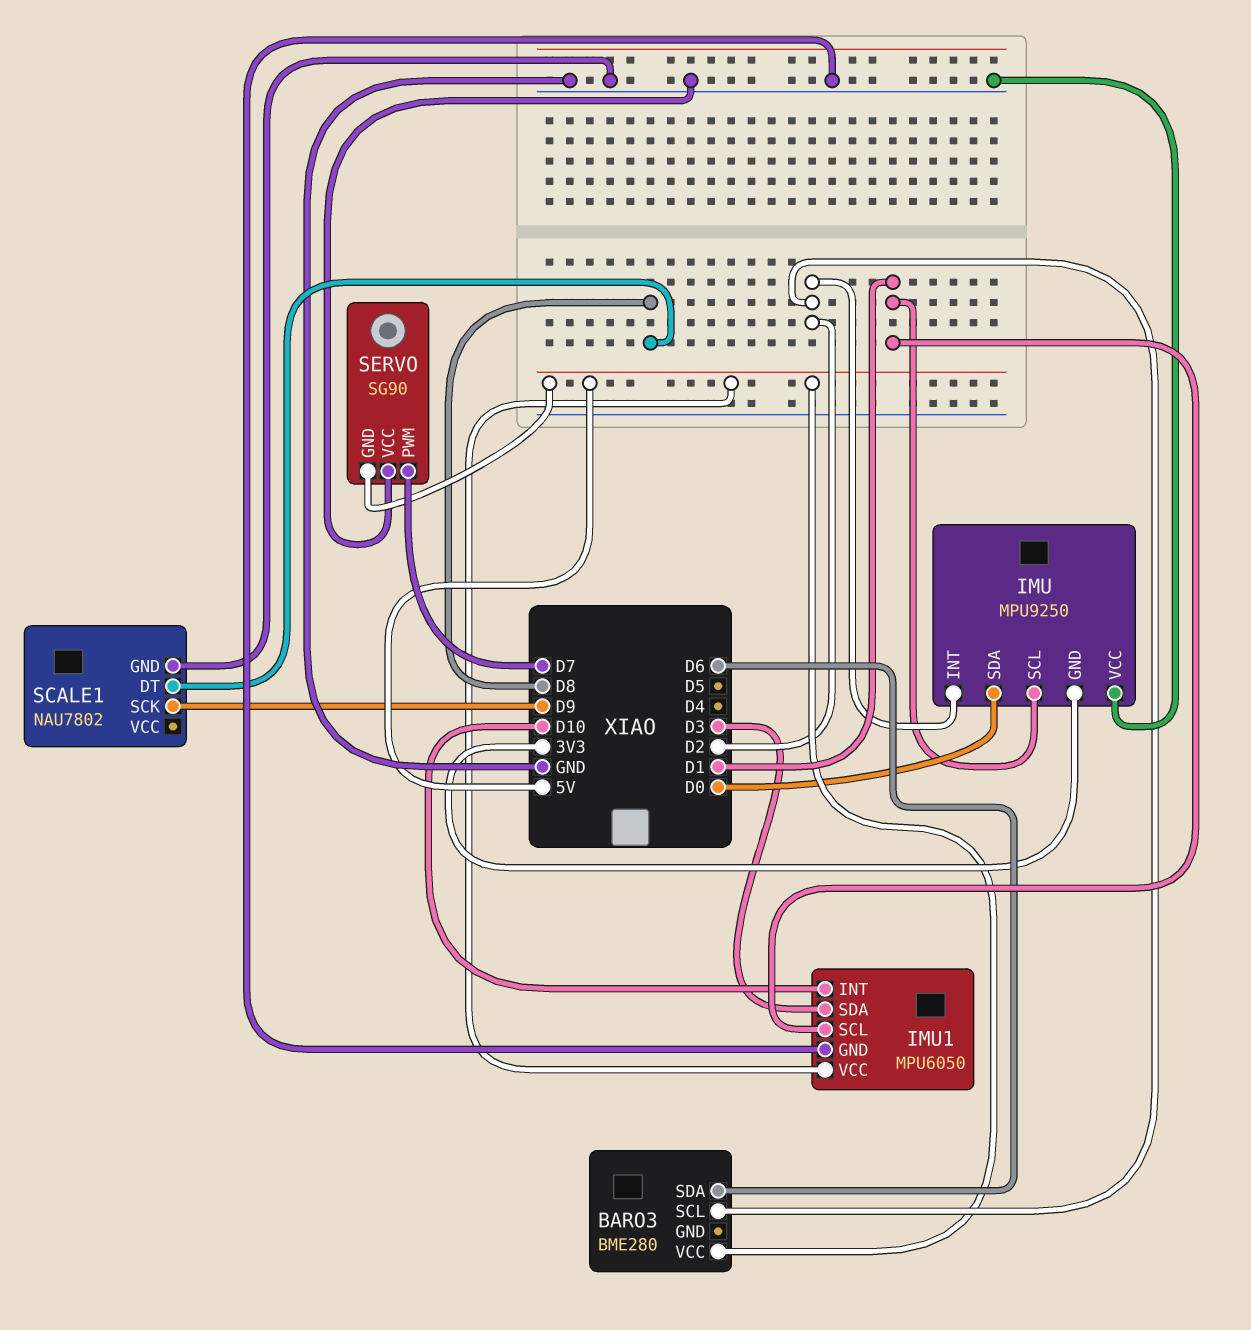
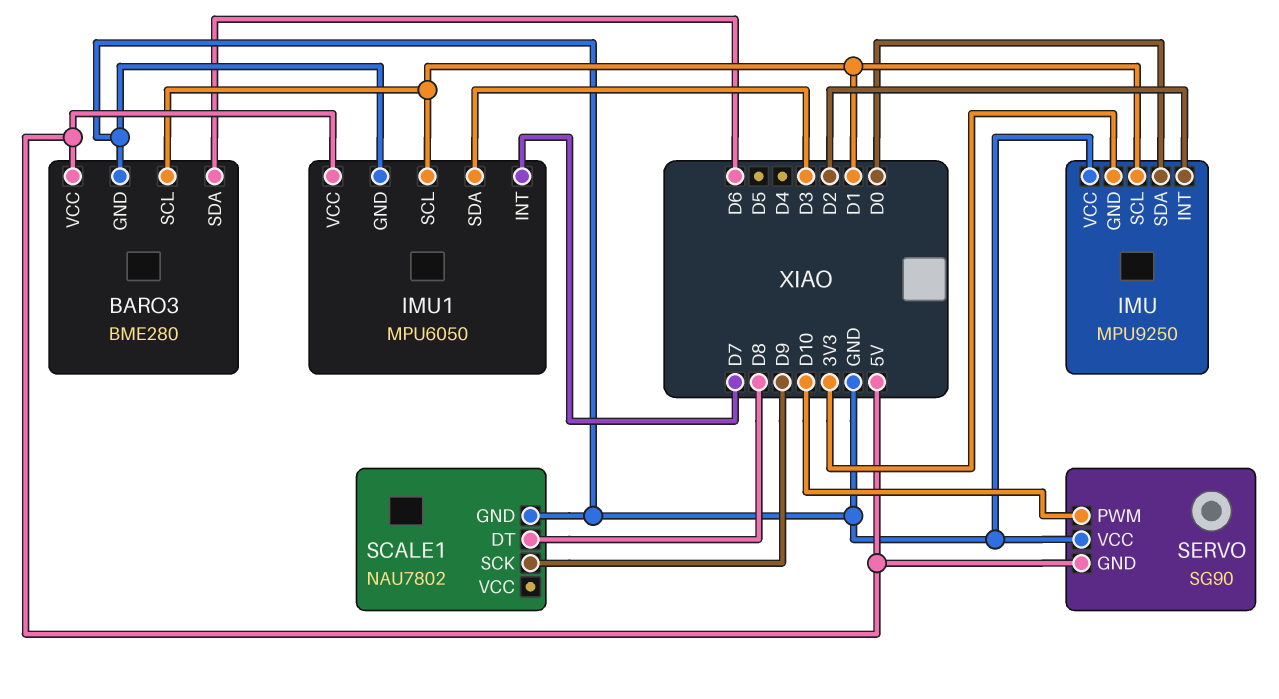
BARO3 pin GND: none -> GND
BARO3 pin SCL: D2 -> D1
IMU1 pin INT: D10 -> D7
SERVO pin PWM: D7 -> D10

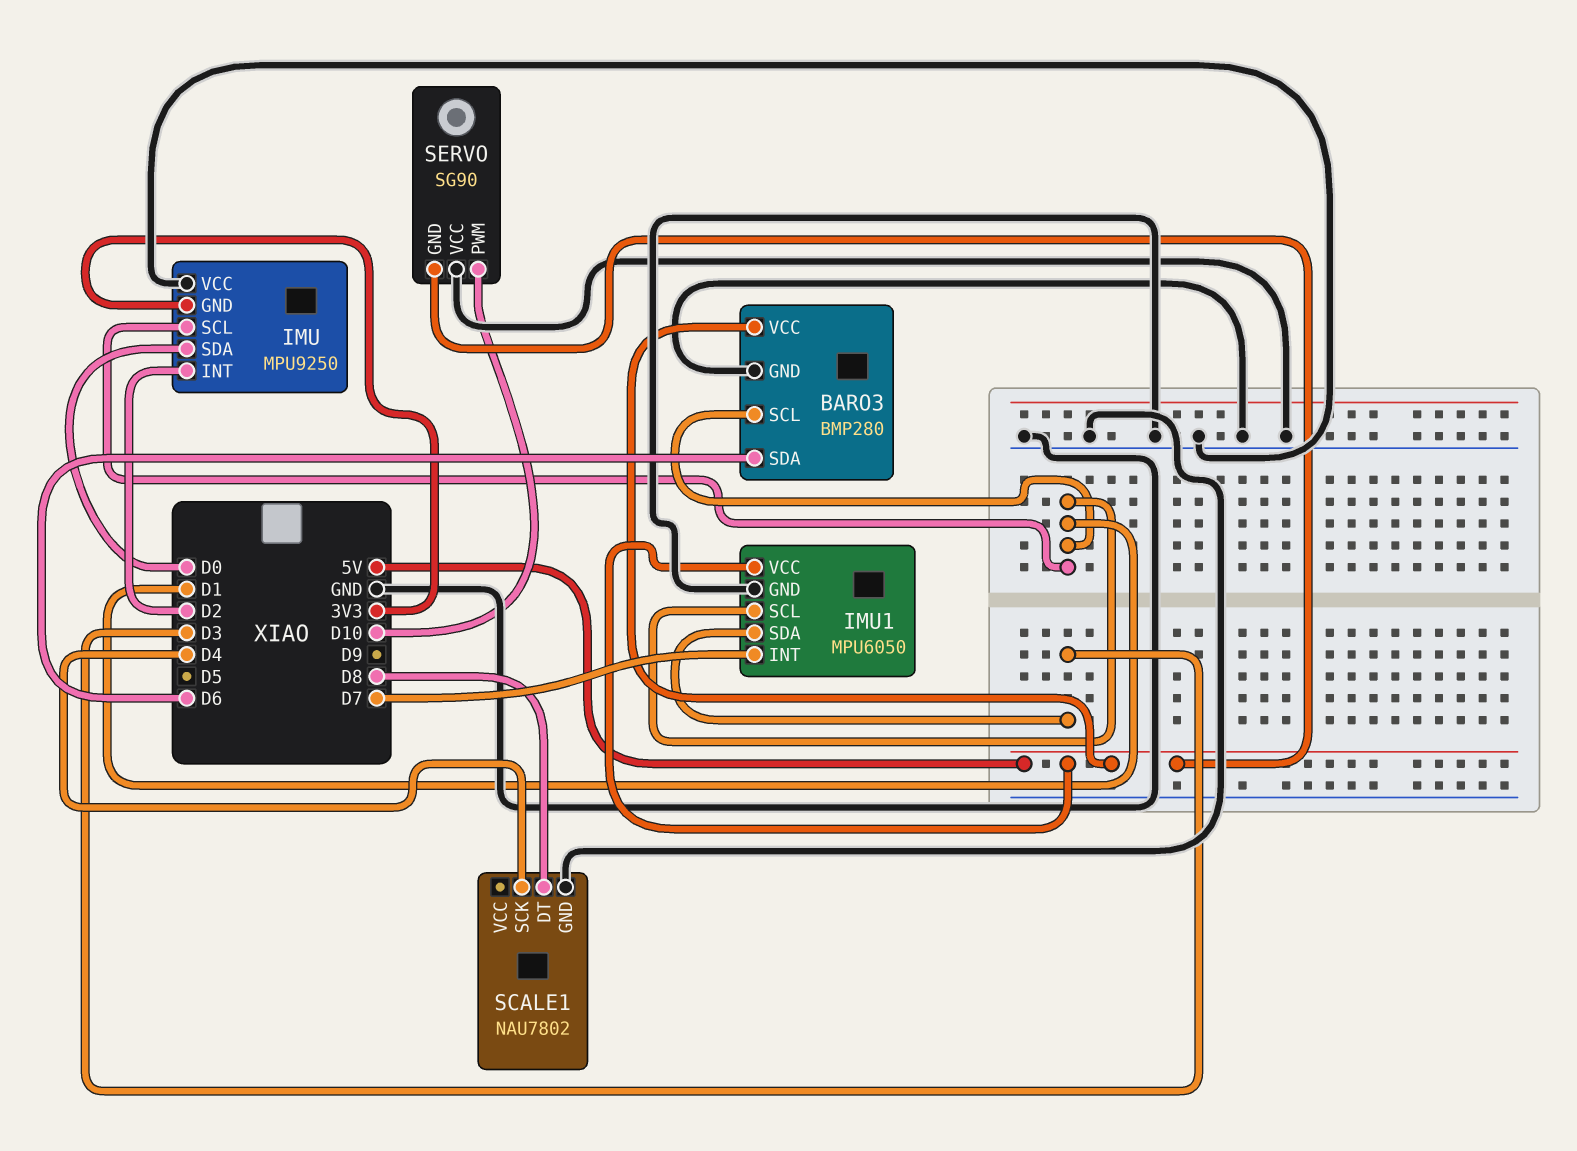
BARO3: BME280 -> BMP280
SCALE1 pin SCK: D9 -> D4

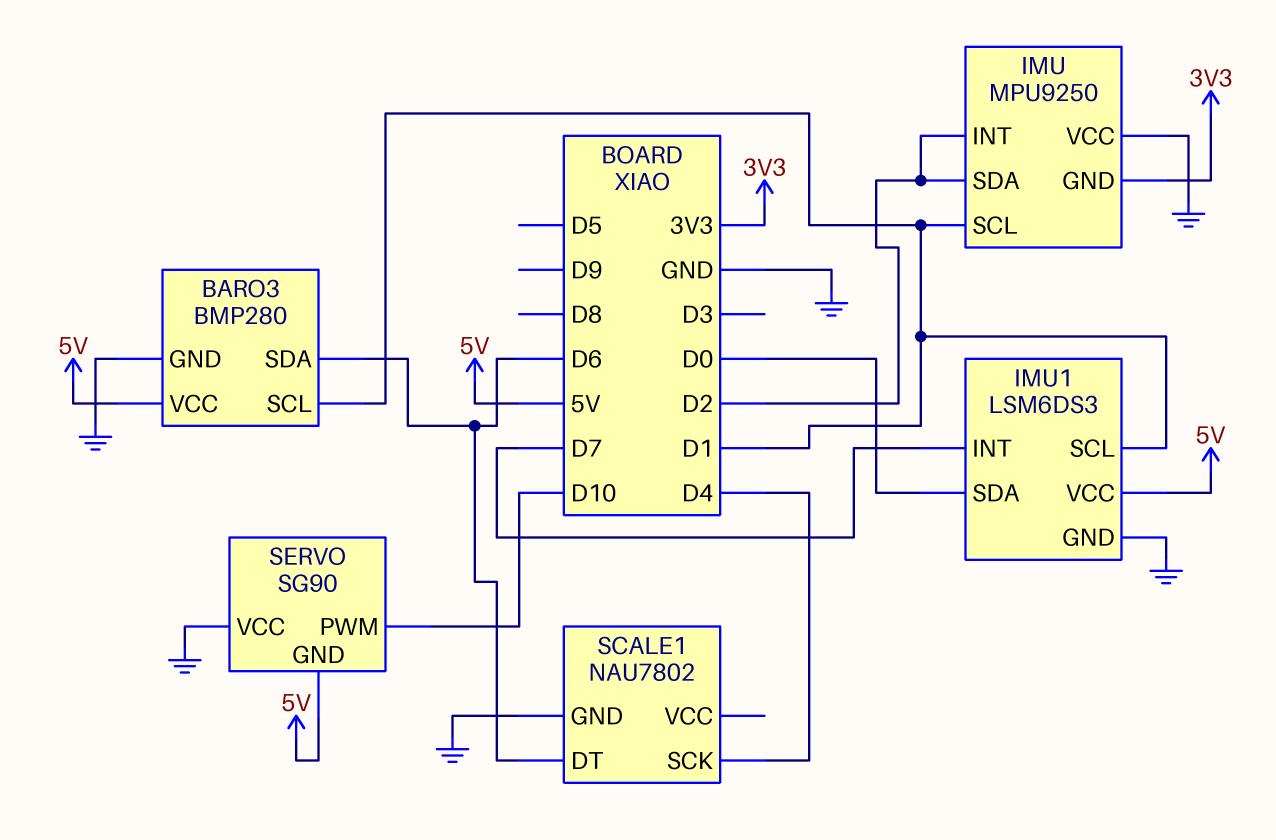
IMU pin SDA: D0 -> D2
IMU1: MPU6050 -> LSM6DS3
IMU1 pin SDA: D3 -> D0
SCALE1 pin DT: D8 -> D6

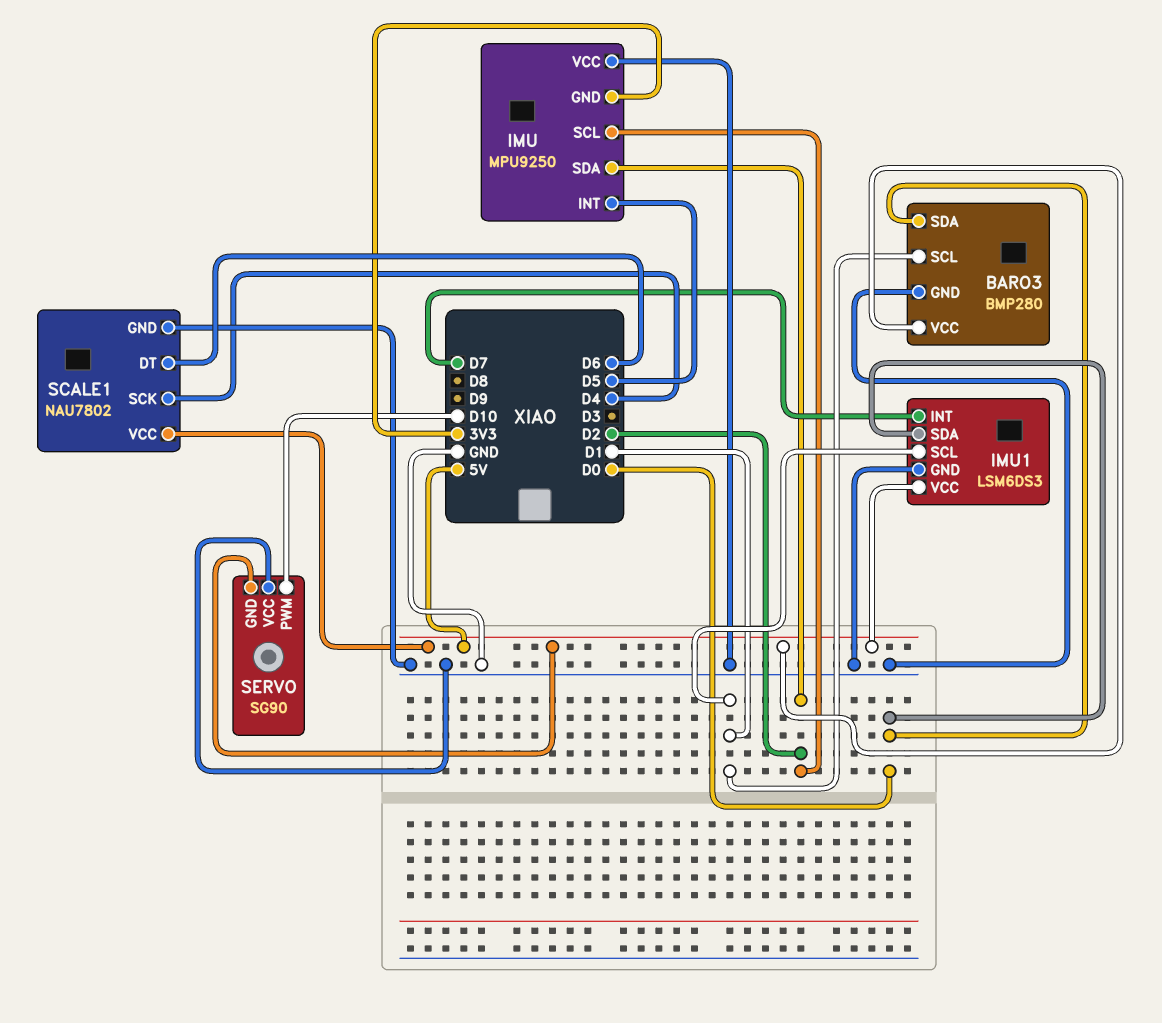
BARO3 pin SDA: D6 -> D0
IMU pin INT: D2 -> D5
IMU pin SCL: D1 -> D2
SCALE1 pin VCC: none -> 5V

